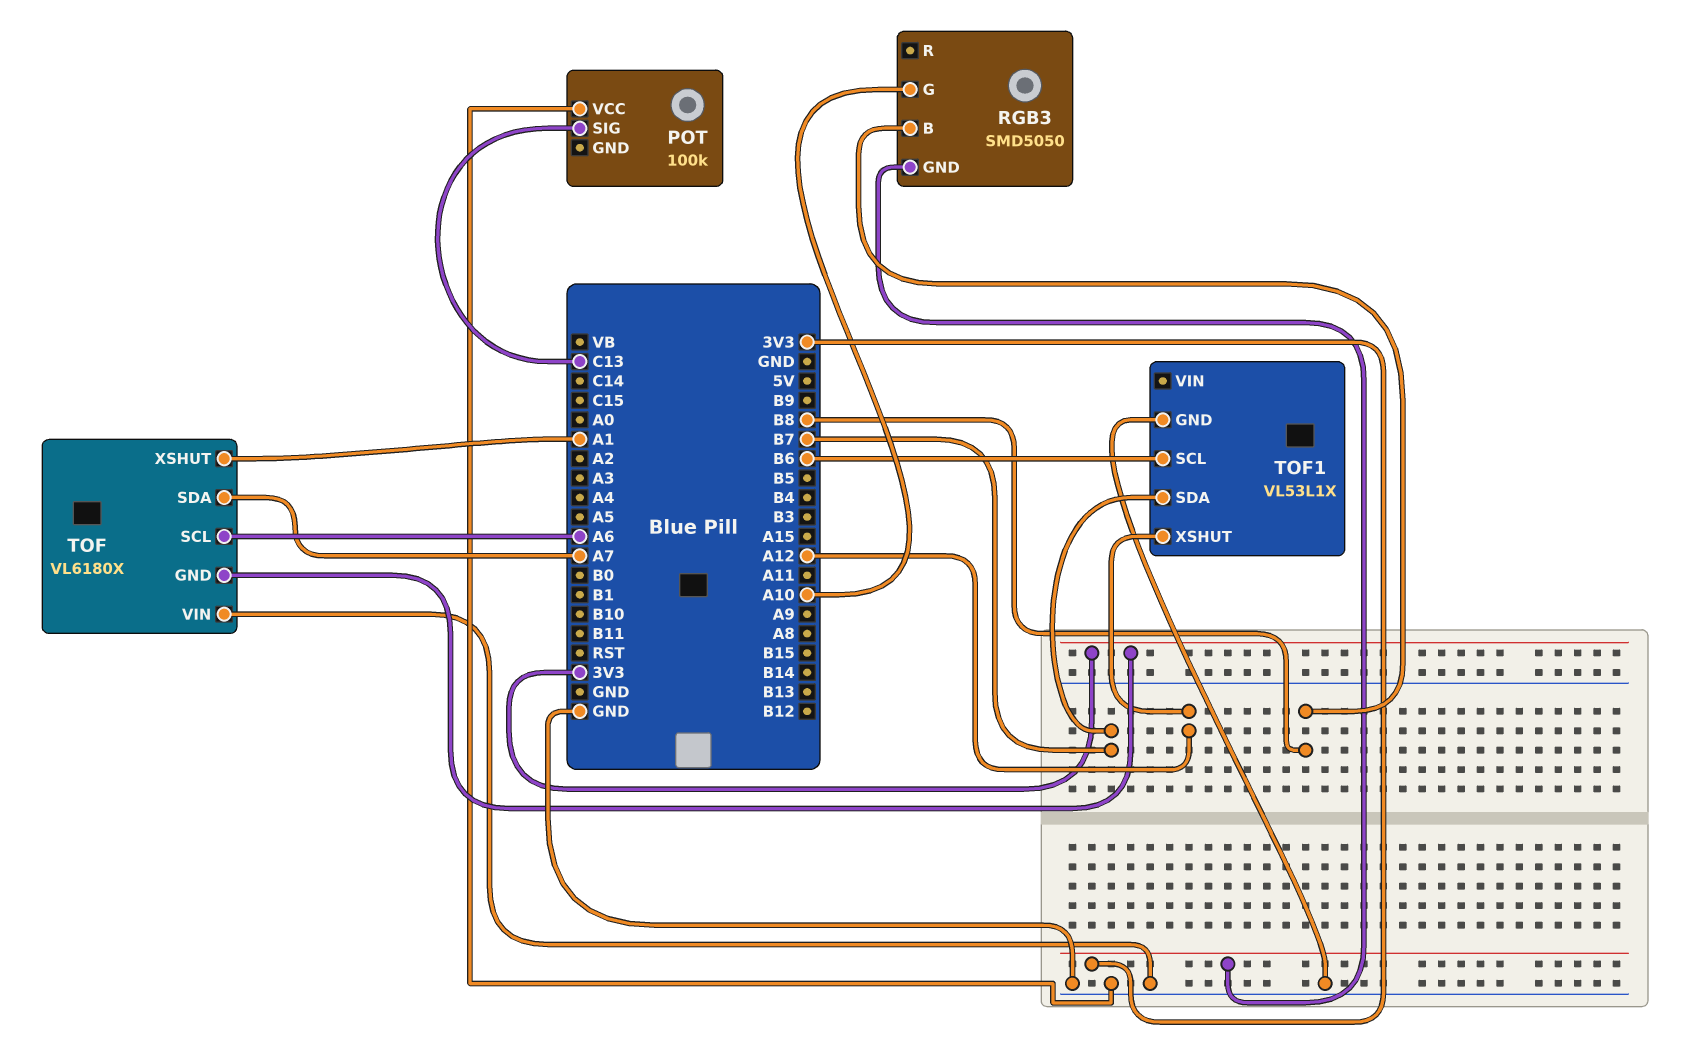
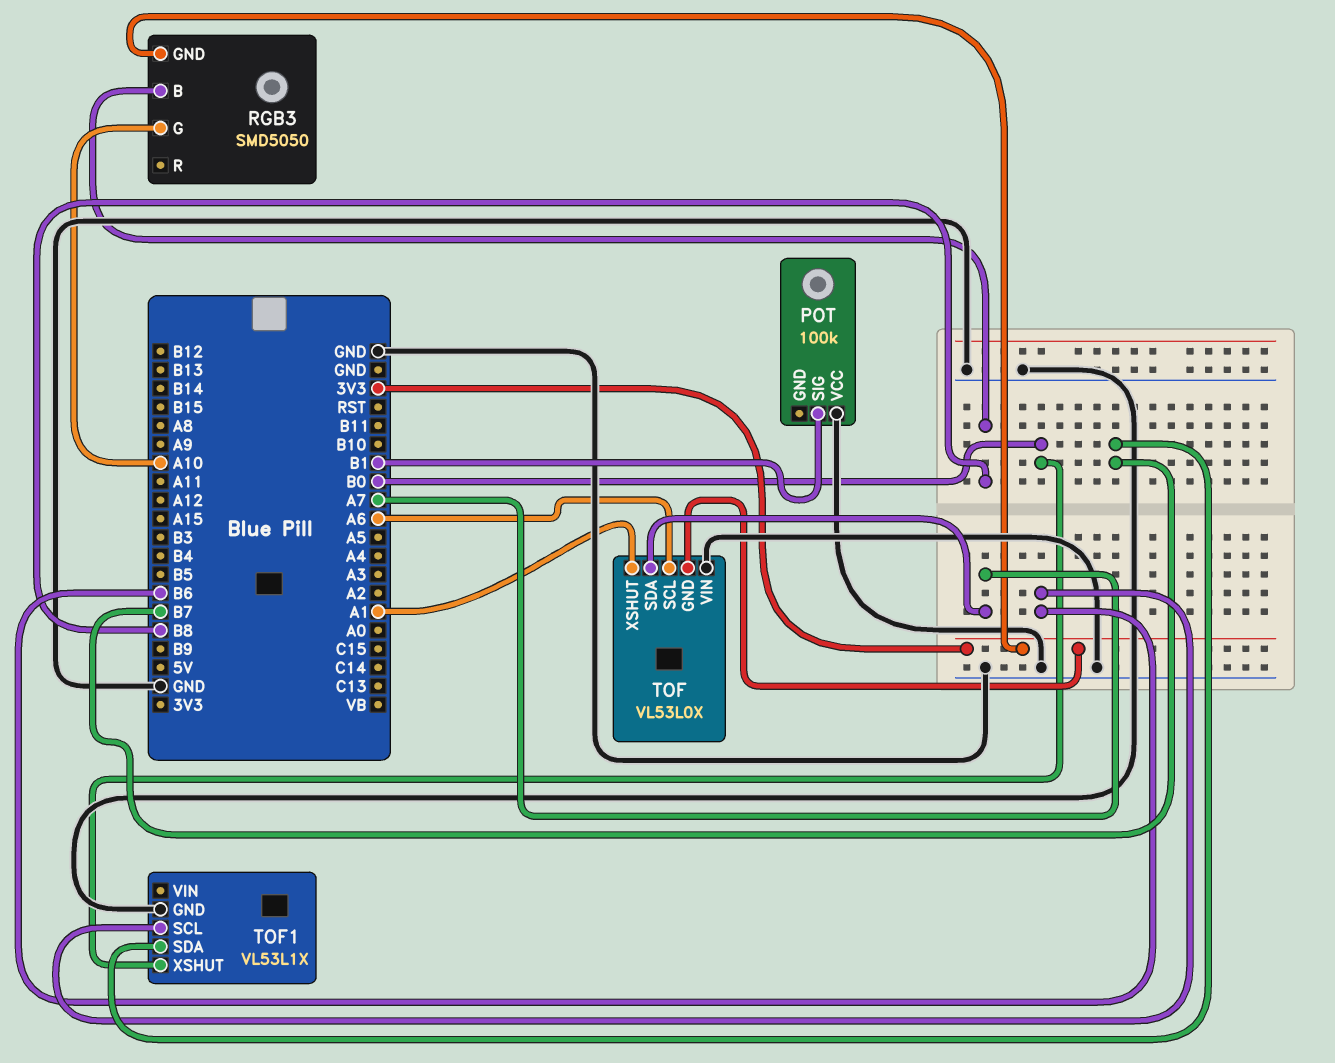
POT pin SIG: C13 -> B1
TOF: VL6180X -> VL53L0X
TOF1 pin XSHUT: A12 -> B0

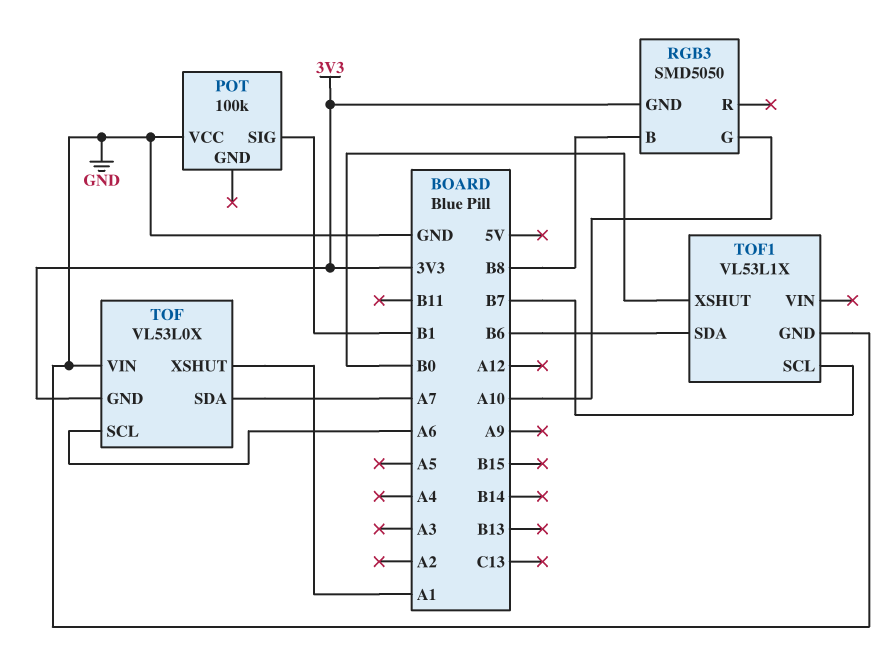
TOF1 pin SCL: B6 -> B7
TOF1 pin SDA: B7 -> B6

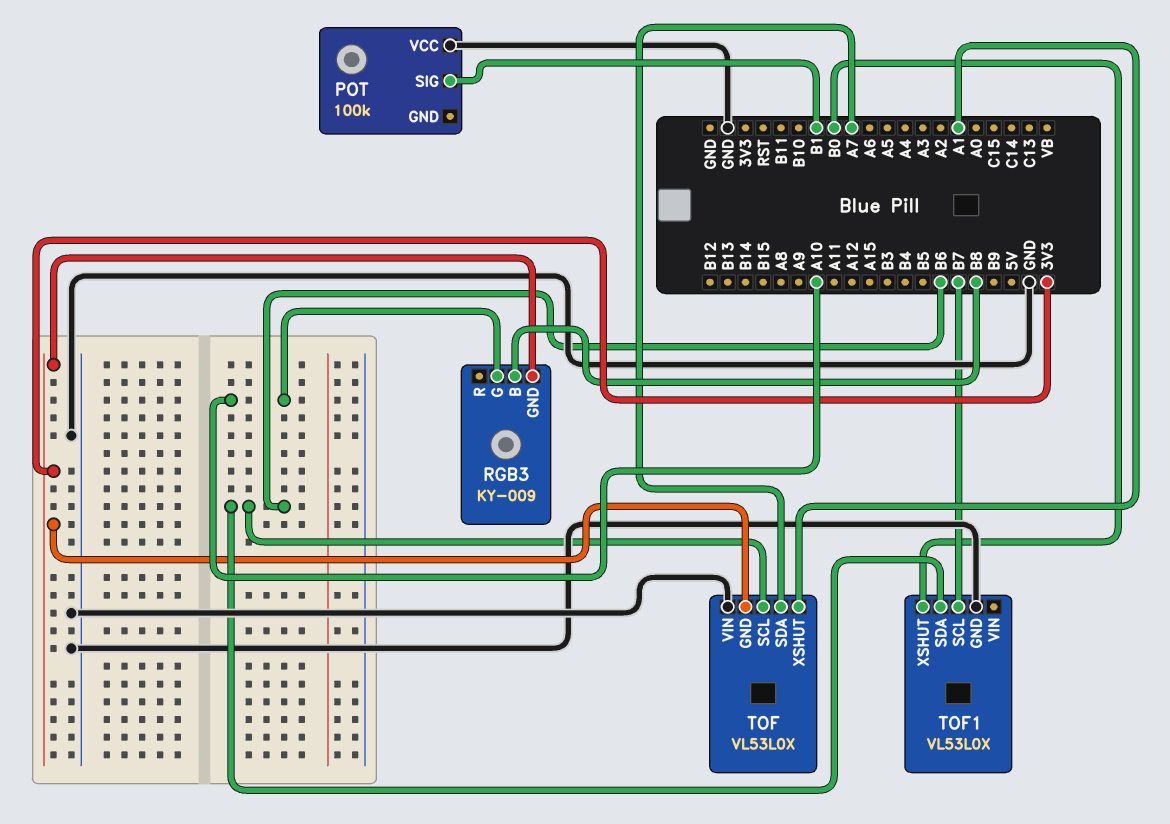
RGB3: SMD5050 -> KY-009
TOF pin SCL: A6 -> B6
TOF1: VL53L1X -> VL53L0X

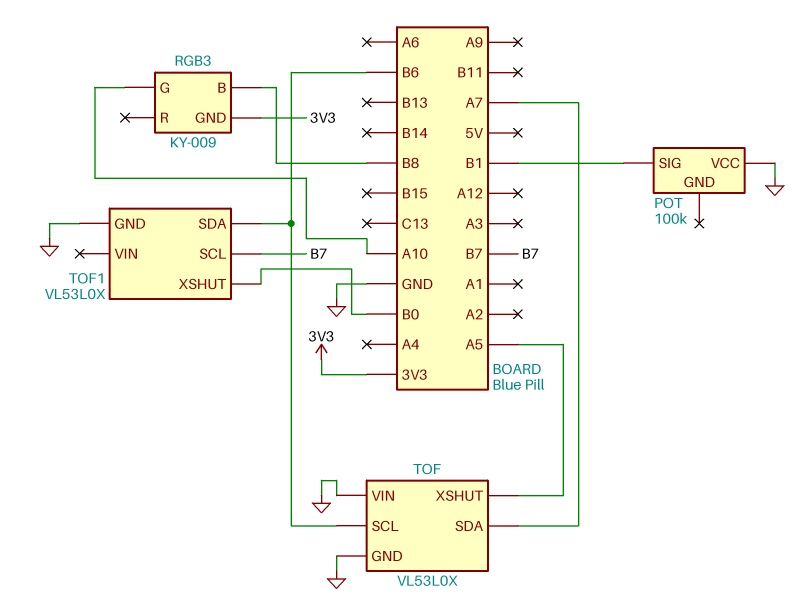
TOF pin GND: 3V3 -> GND
TOF pin XSHUT: A1 -> A5

